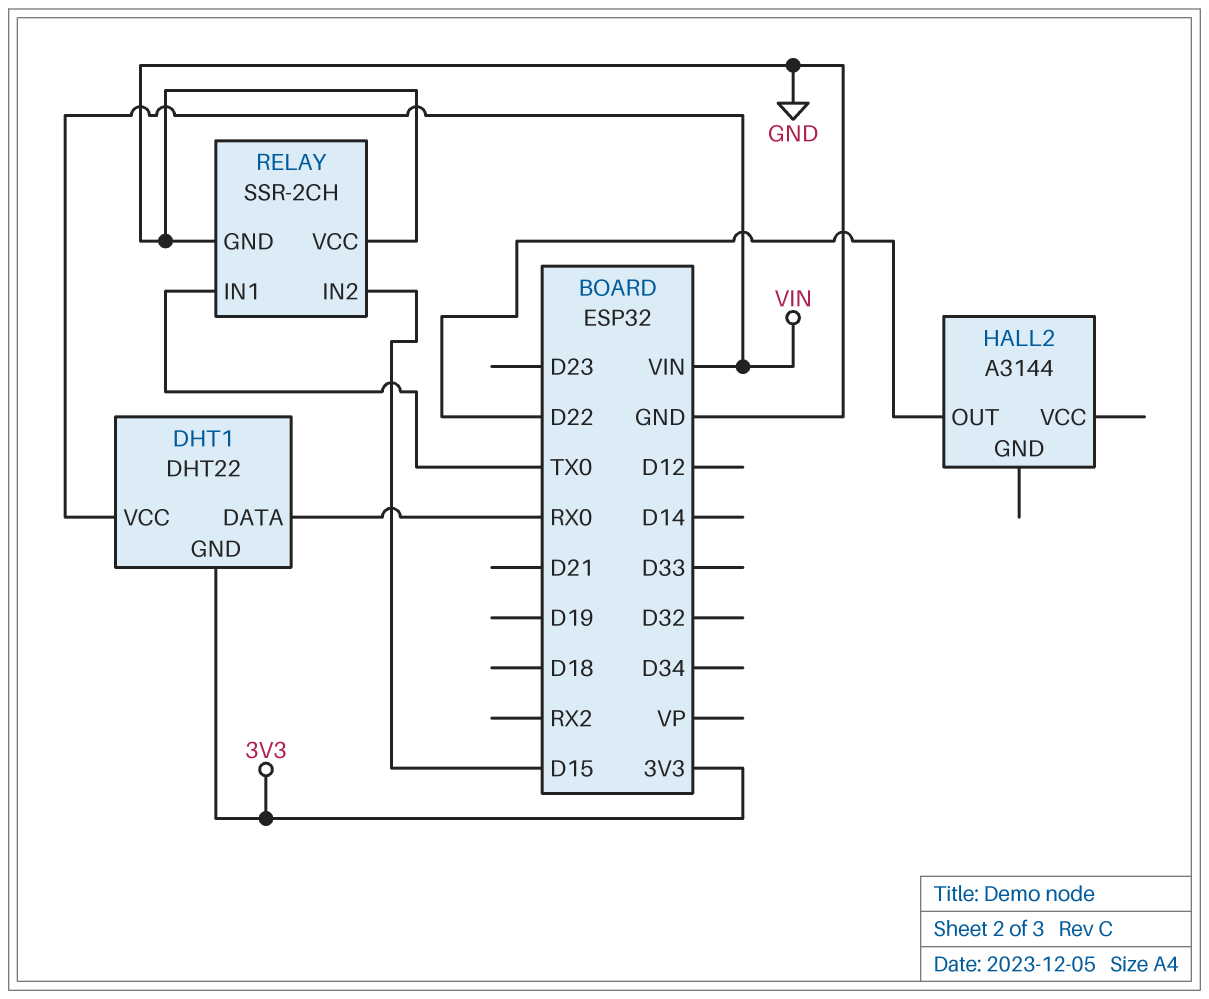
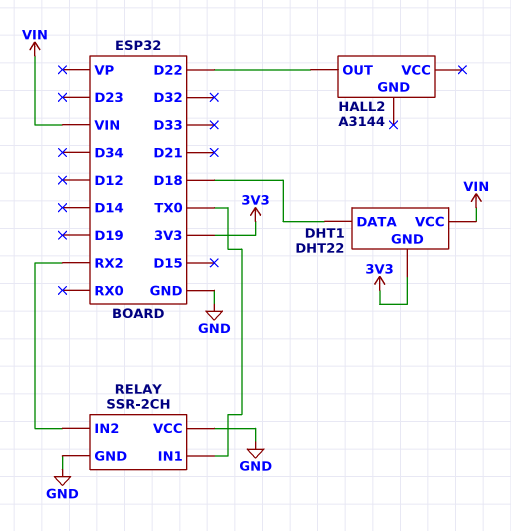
DHT1 pin DATA: RX0 -> D18
RELAY pin IN2: D15 -> RX2

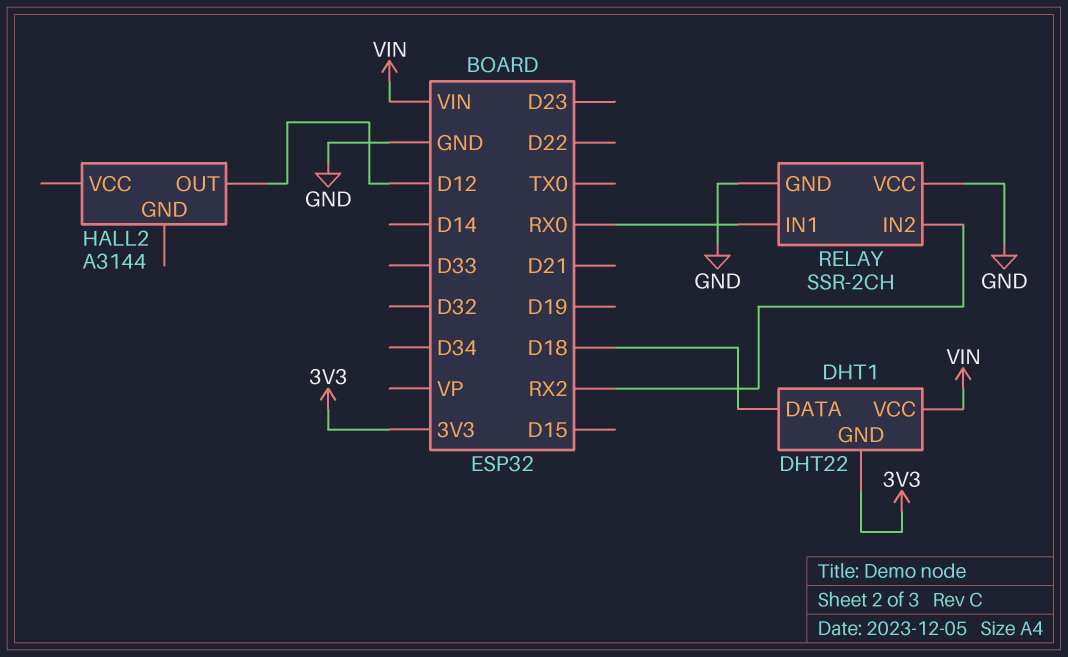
HALL2 pin OUT: D22 -> D12
RELAY pin IN1: TX0 -> RX0

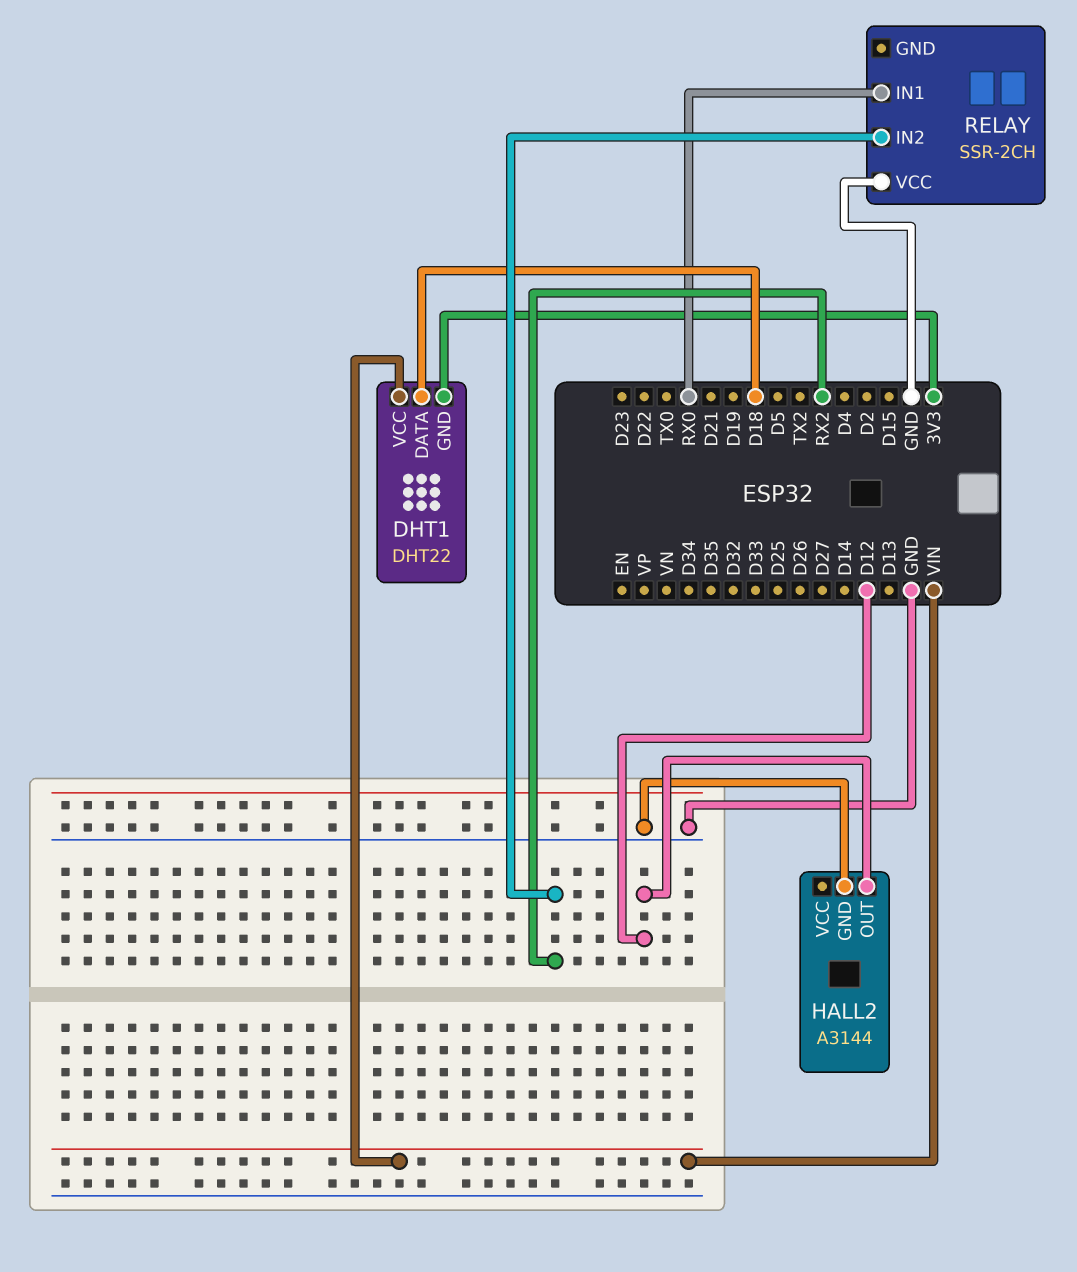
HALL2 pin GND: none -> GND
RELAY pin GND: GND -> none

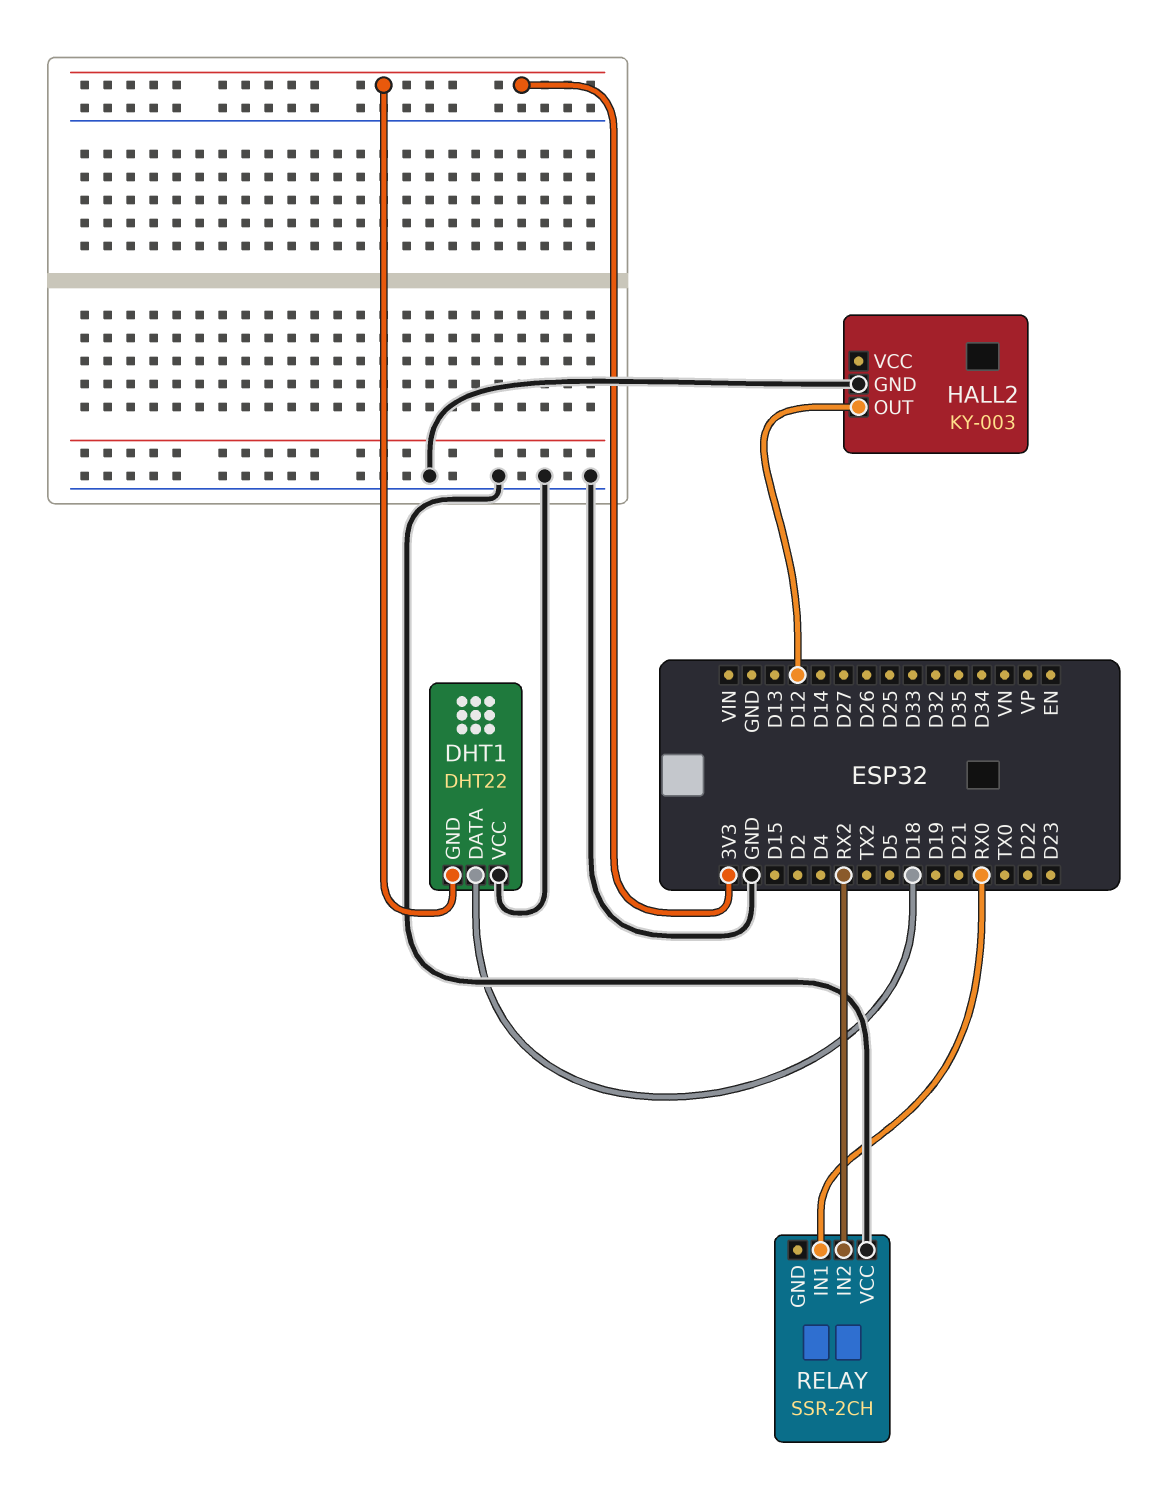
DHT1 pin VCC: VIN -> GND
HALL2: A3144 -> KY-003

